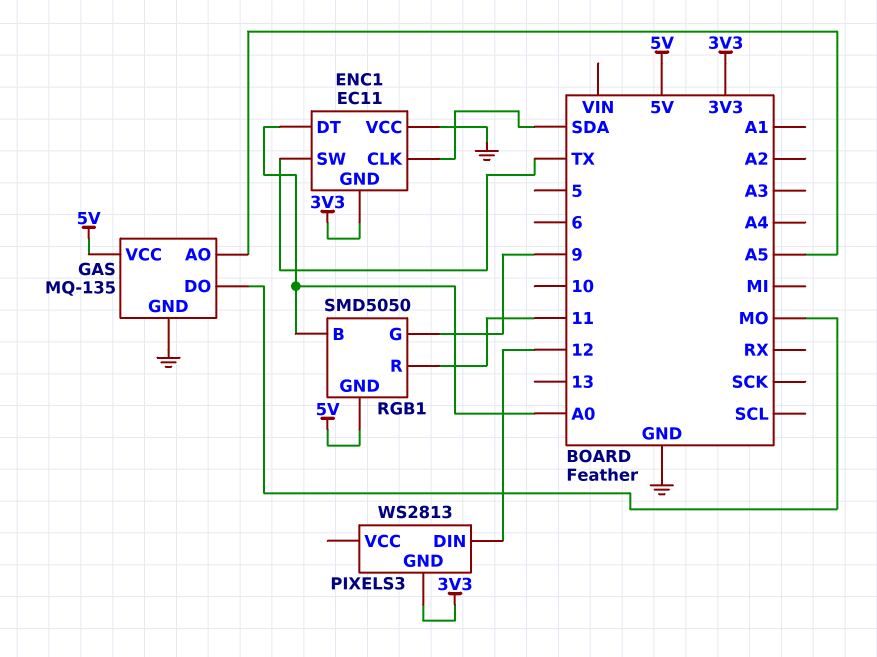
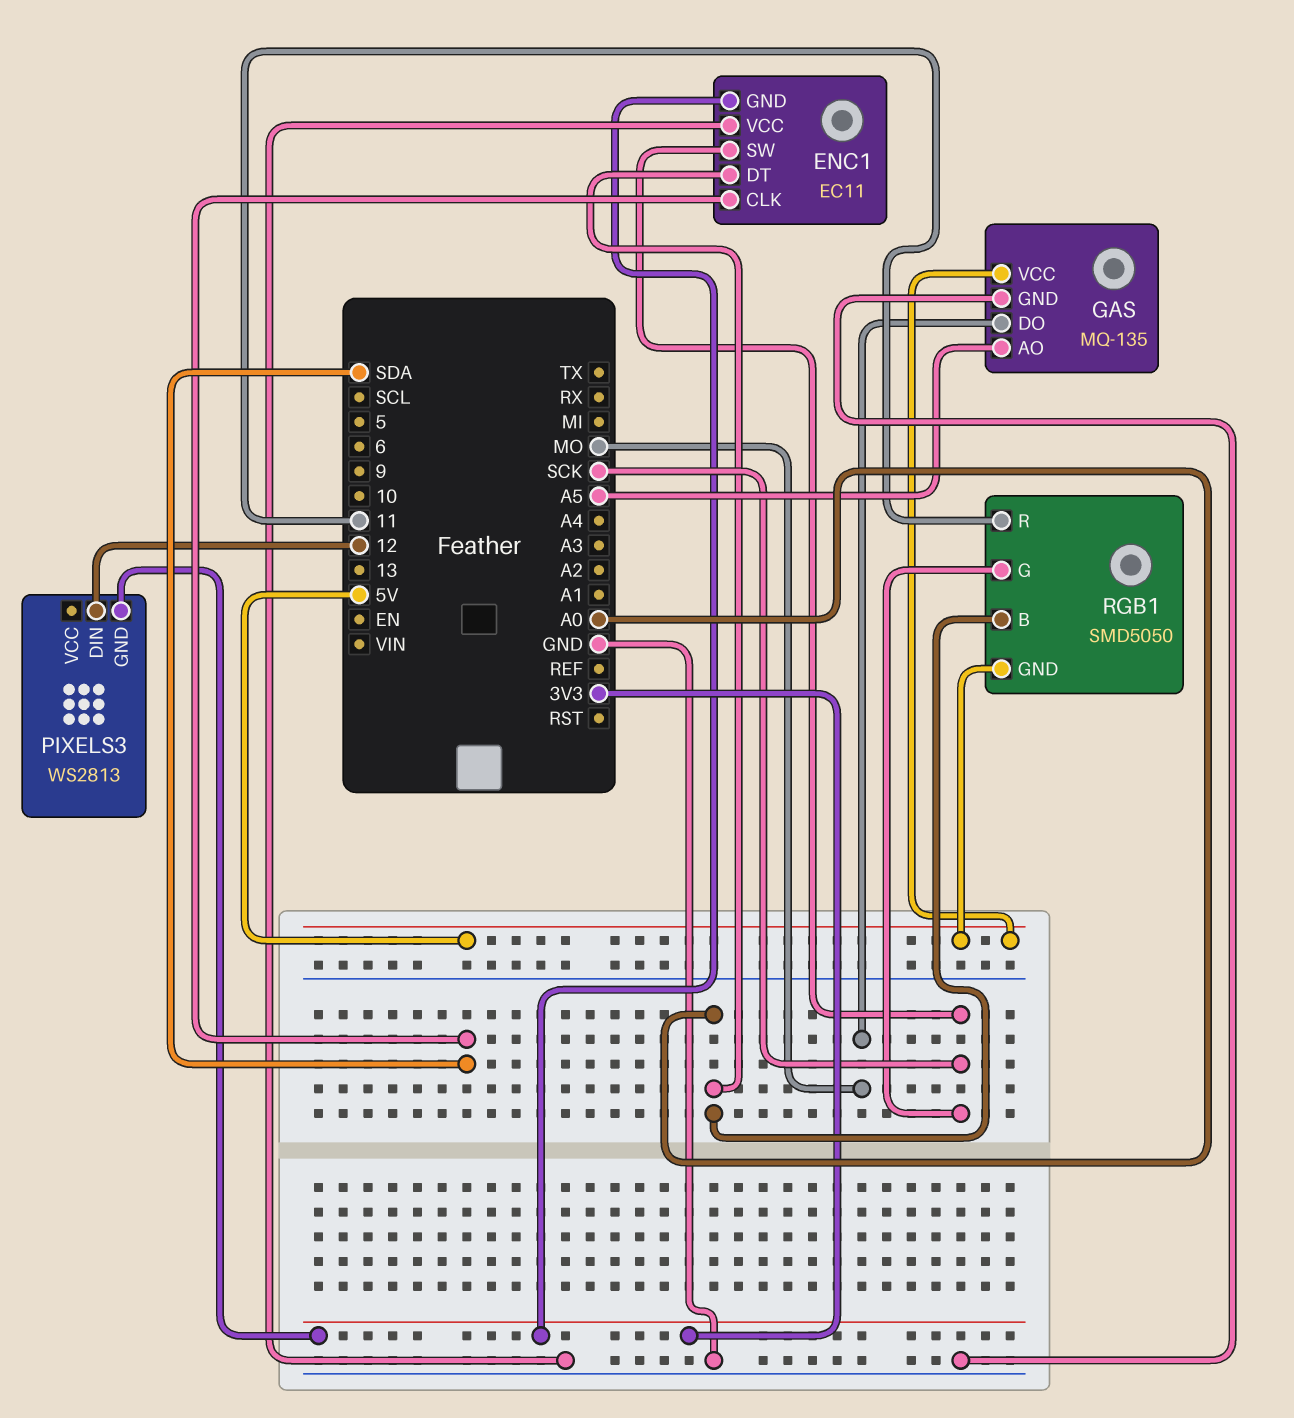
ENC1 pin SW: TX -> SCK
RGB1 pin G: 9 -> SCK

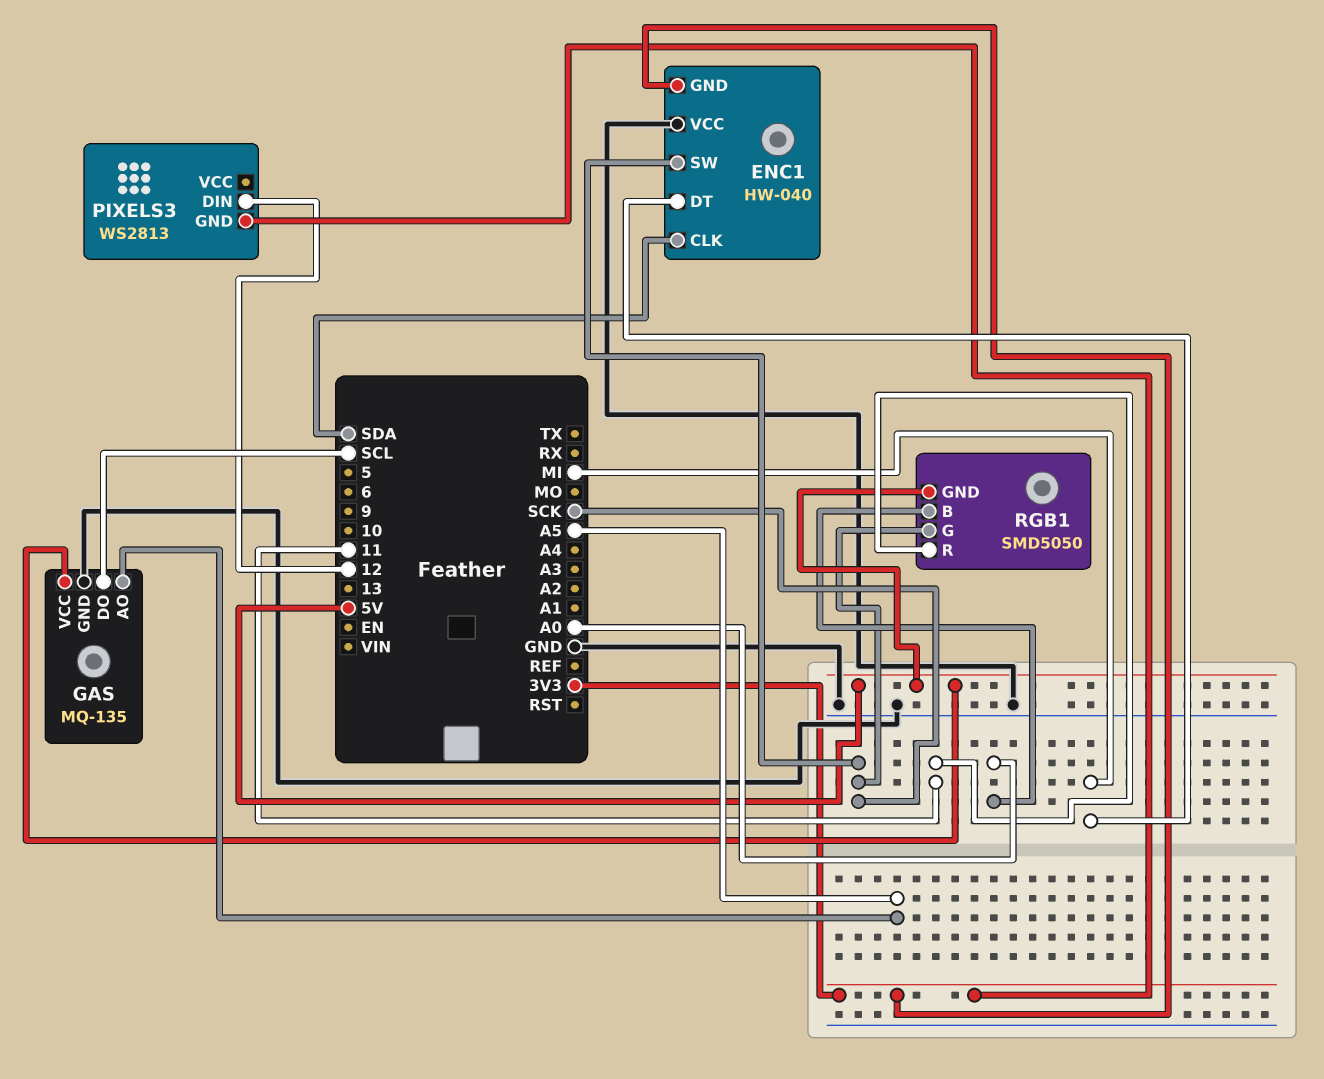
ENC1: EC11 -> HW-040
ENC1 pin DT: A0 -> MI
GAS pin DO: MO -> SCL

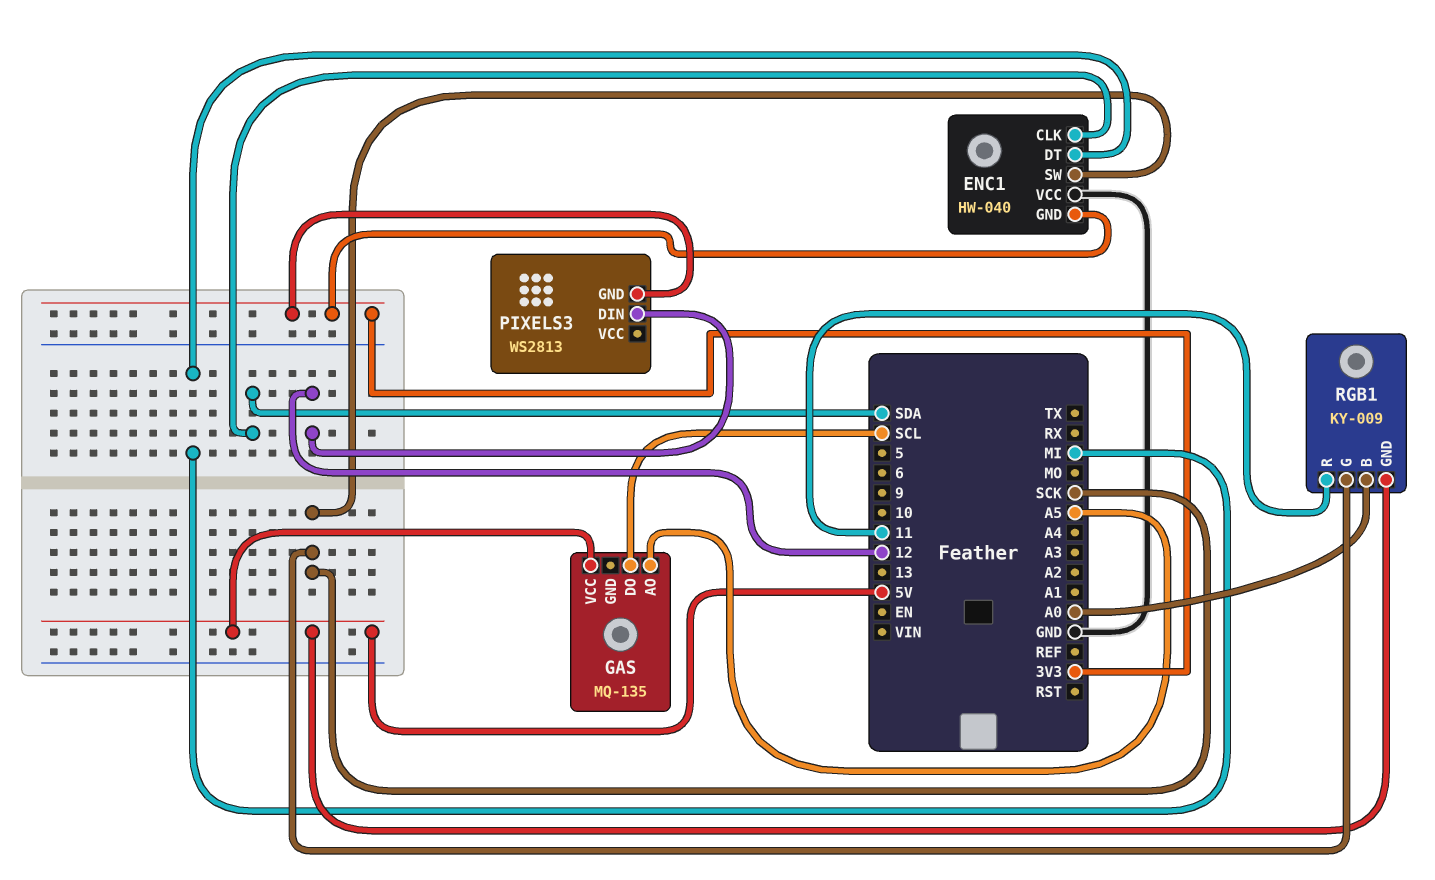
GAS pin GND: GND -> none
RGB1: SMD5050 -> KY-009

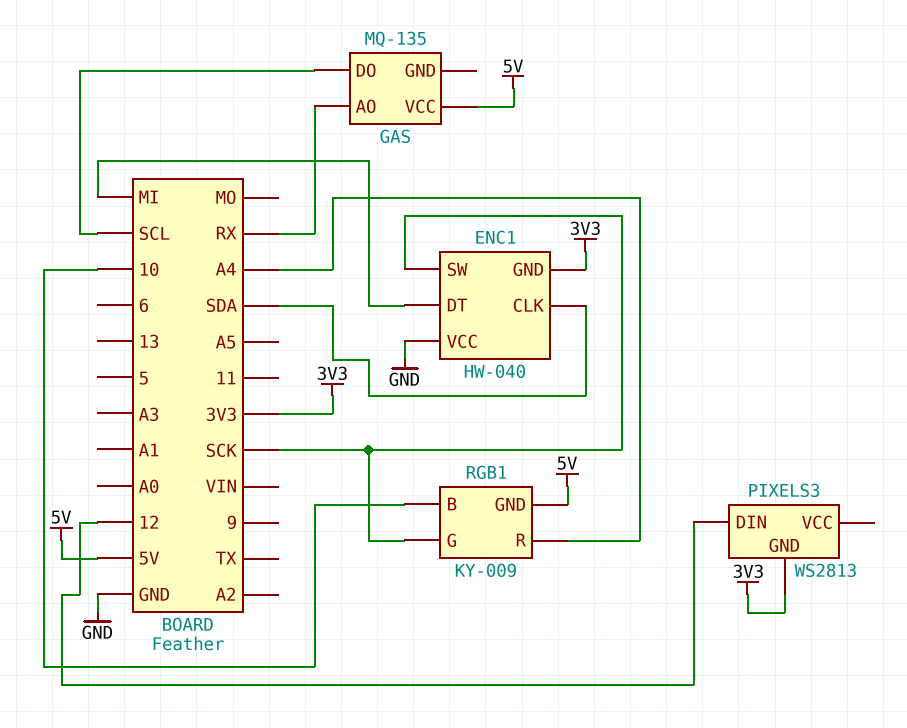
GAS pin AO: A5 -> RX
RGB1 pin B: A0 -> 10
RGB1 pin R: 11 -> A4

